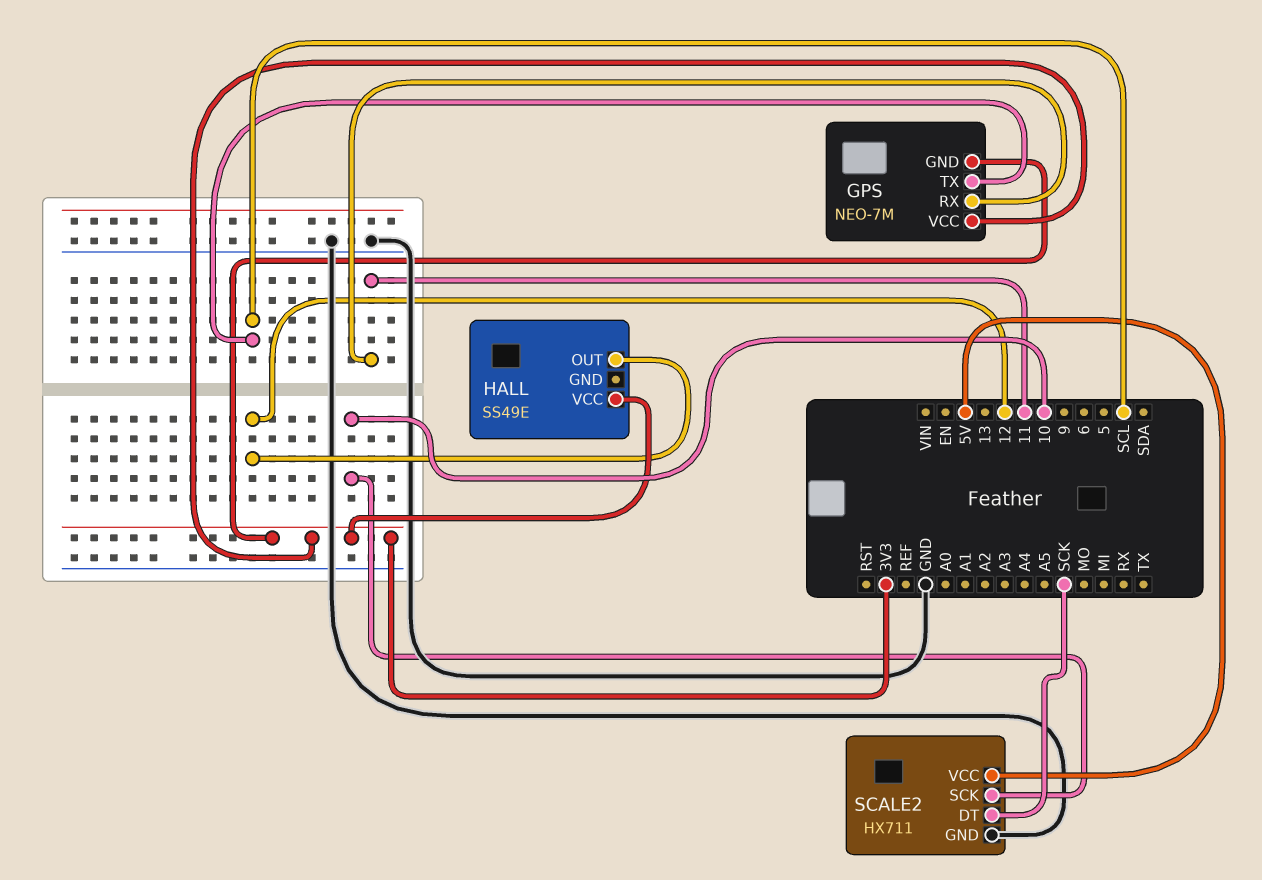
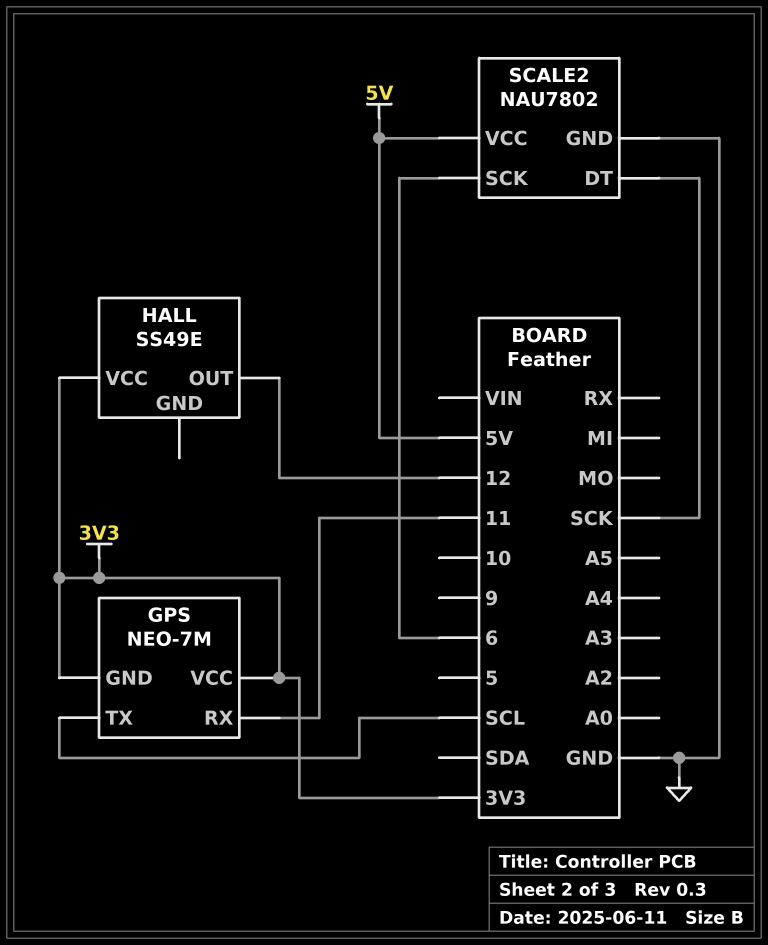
SCALE2: HX711 -> NAU7802
SCALE2 pin SCK: 10 -> 6

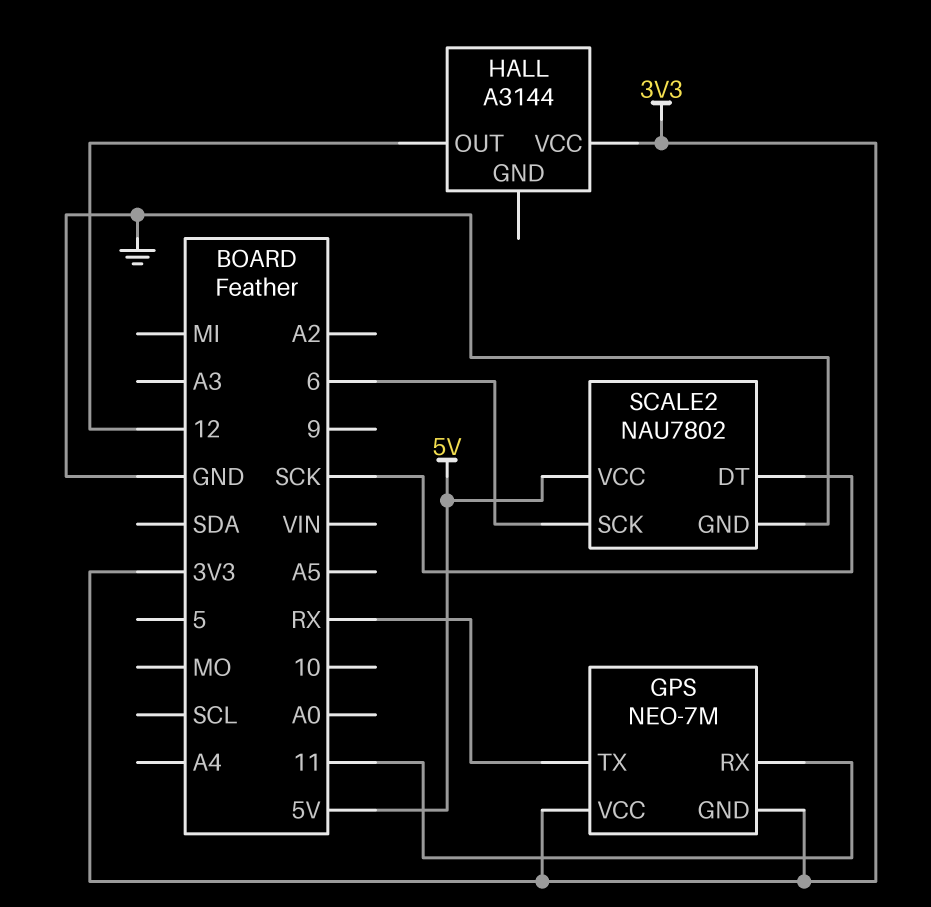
GPS pin TX: SCL -> RX
HALL: SS49E -> A3144

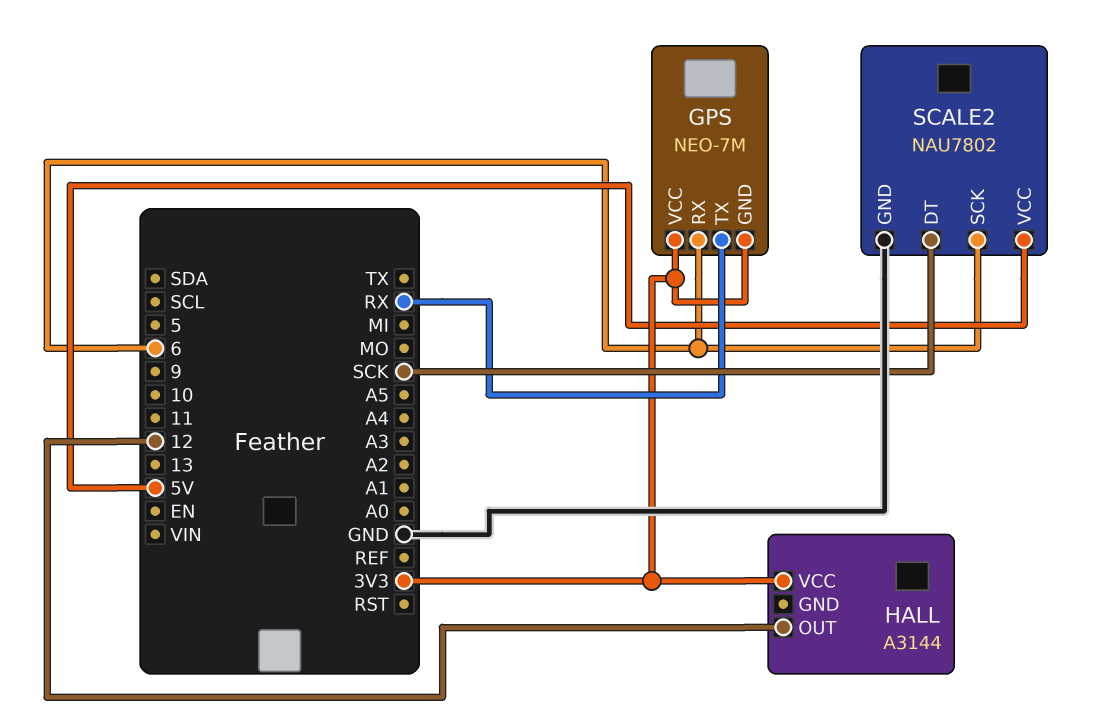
GPS pin RX: 11 -> 6

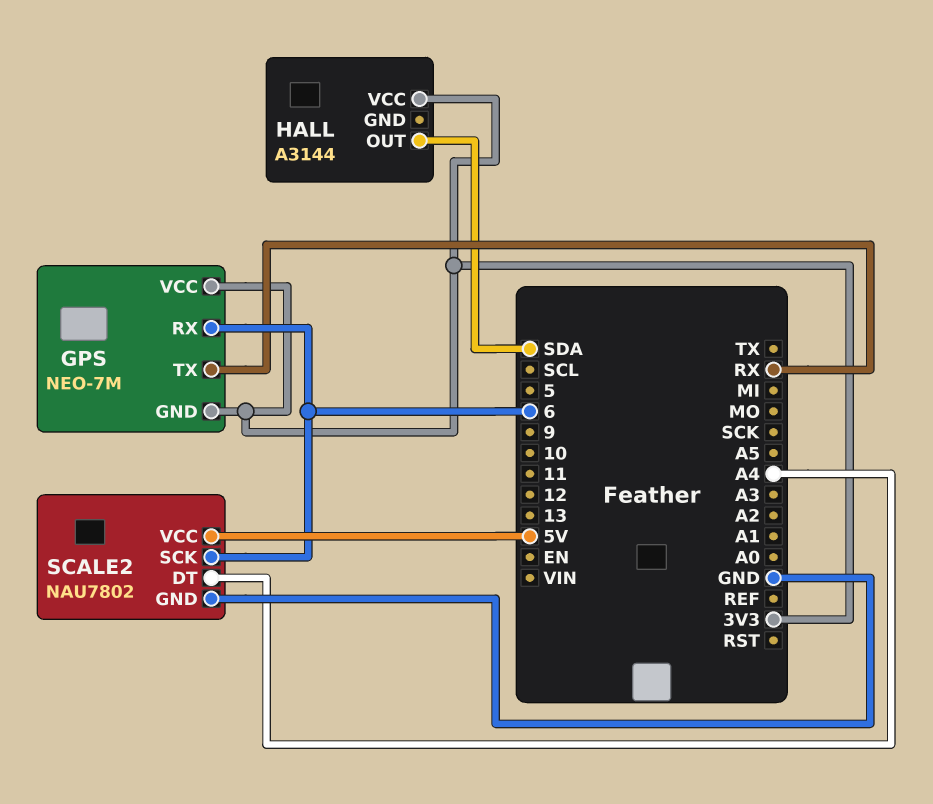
HALL pin OUT: 12 -> SDA
SCALE2 pin DT: SCK -> A4

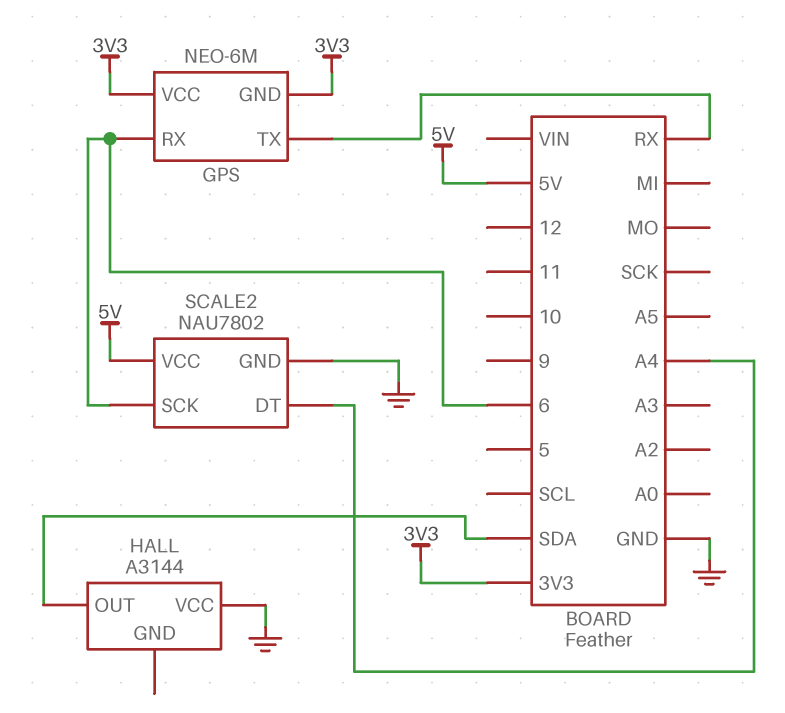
GPS: NEO-7M -> NEO-6M
HALL pin VCC: 3V3 -> GND

